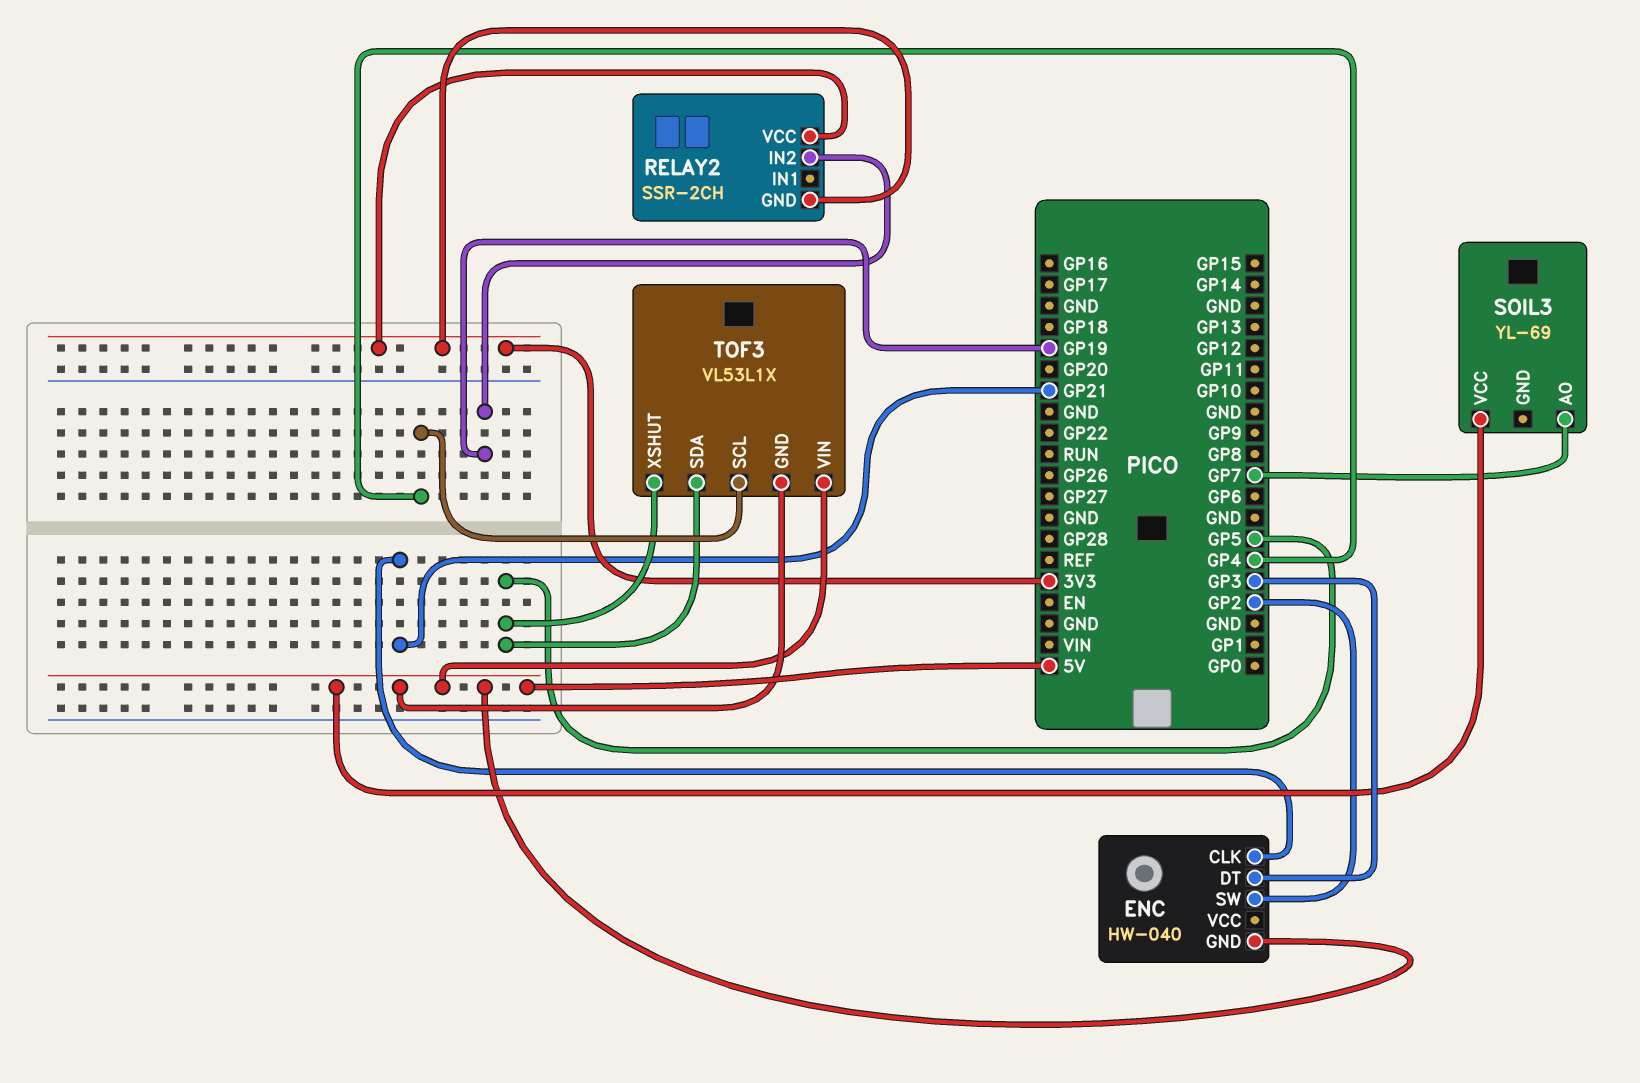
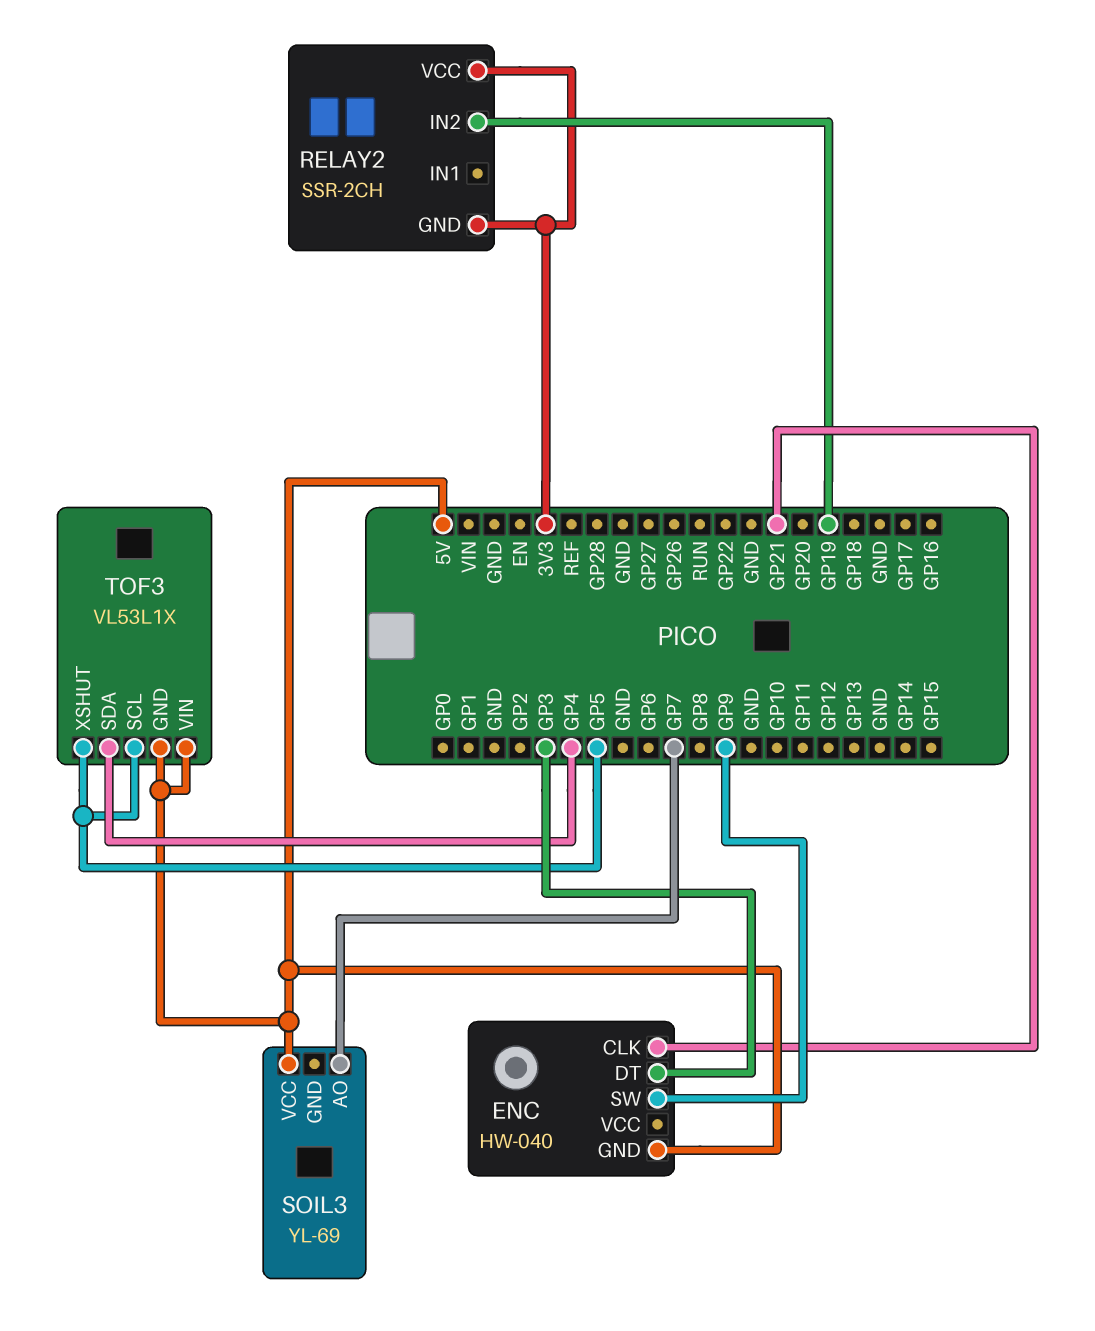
ENC pin SW: GP2 -> GP9
TOF3 pin SCL: GP4 -> GP5
TOF3 pin SDA: GP5 -> GP4

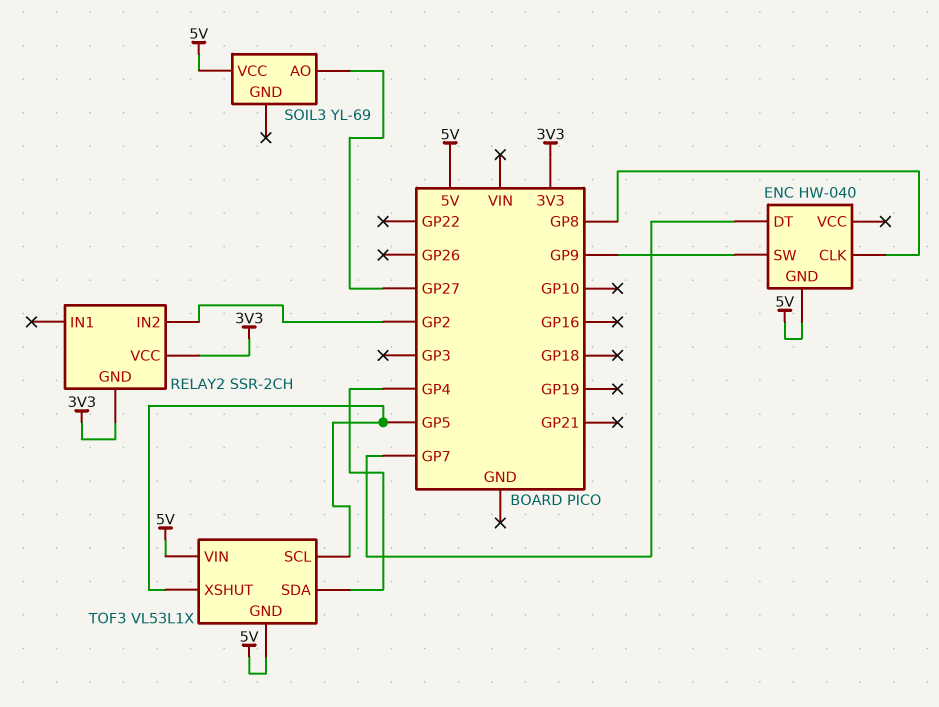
ENC pin CLK: GP21 -> GP8
ENC pin DT: GP3 -> GP7
RELAY2 pin IN2: GP19 -> GP2
SOIL3 pin AO: GP7 -> GP27

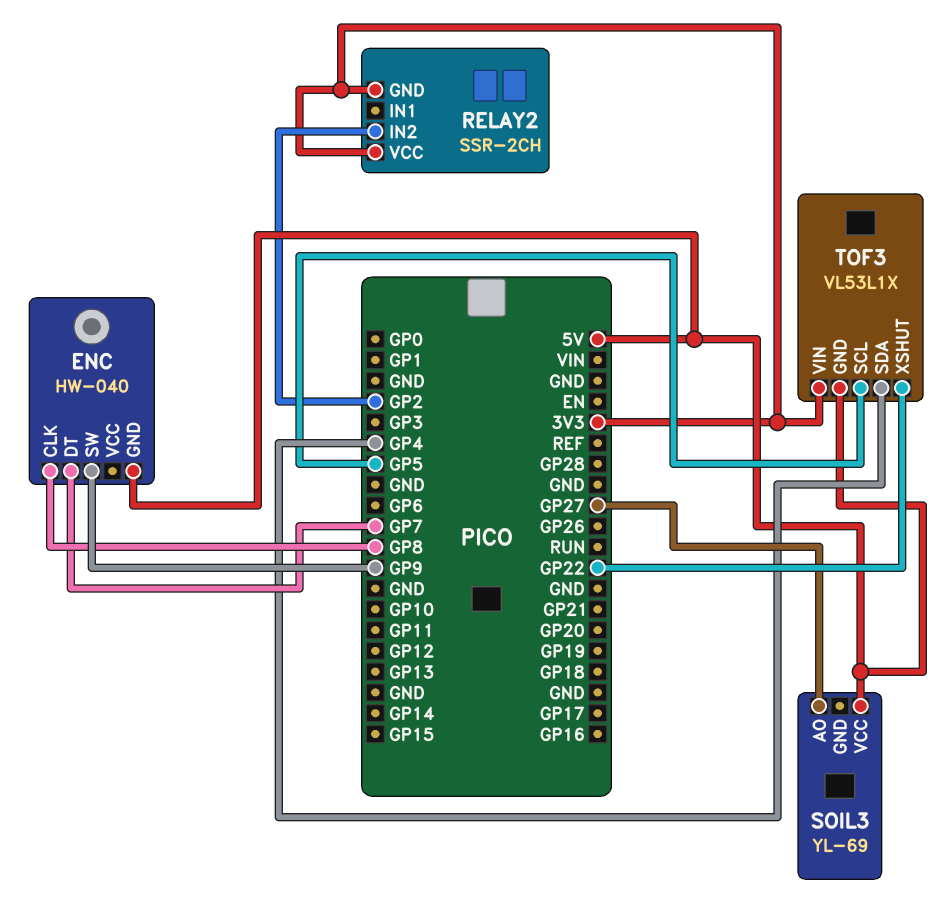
TOF3 pin VIN: 5V -> 3V3
TOF3 pin XSHUT: GP5 -> GP22

